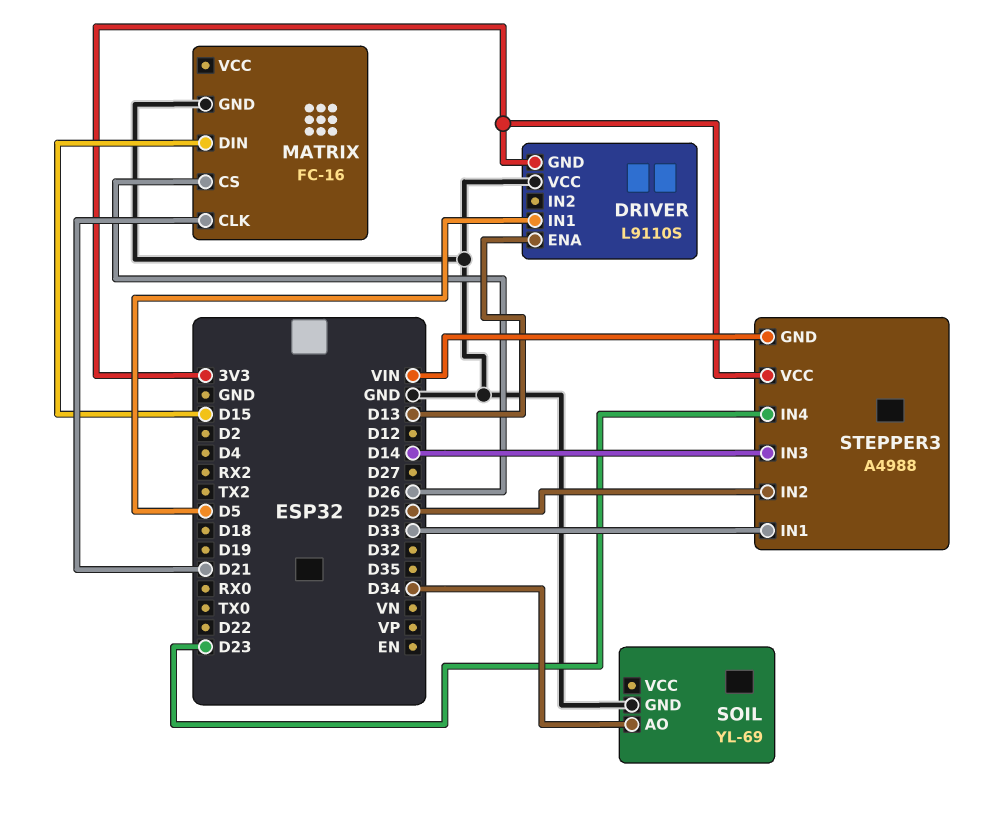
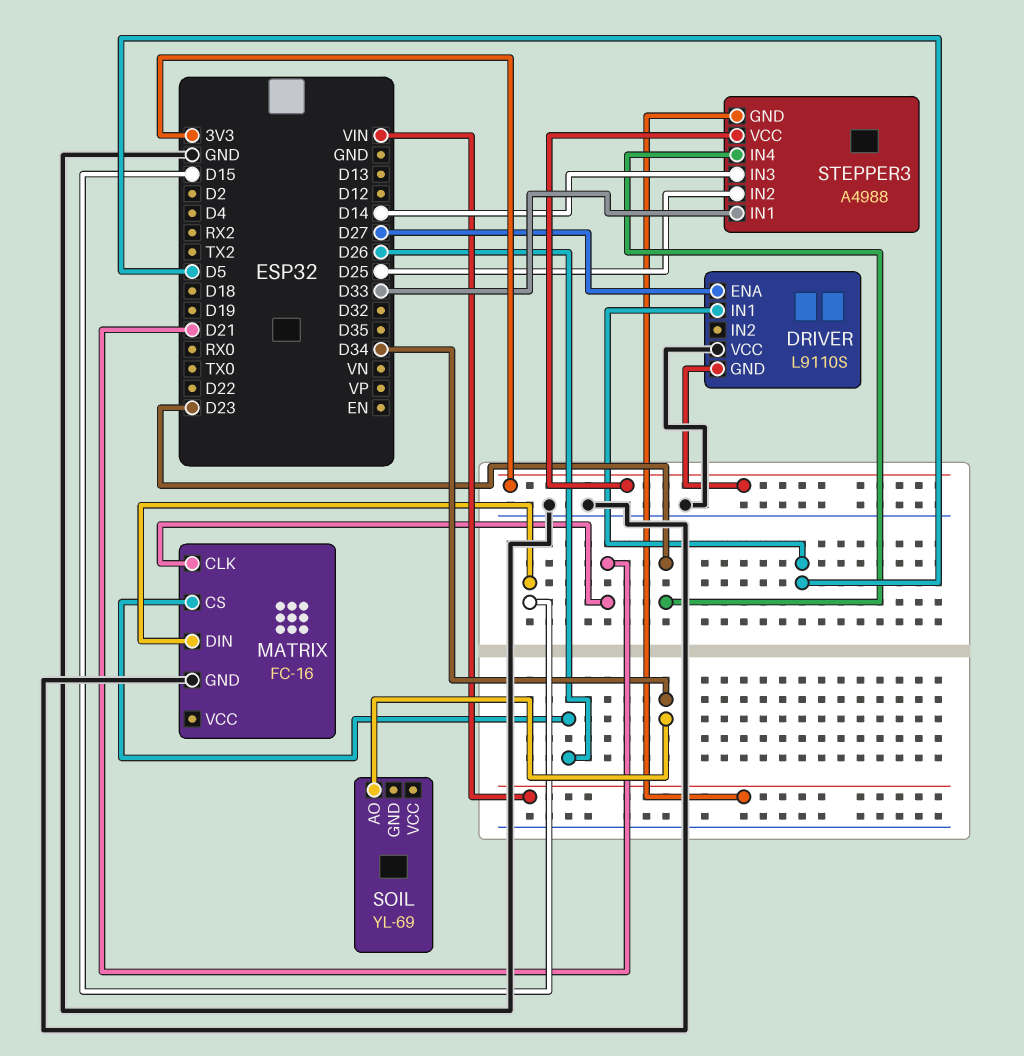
DRIVER pin ENA: D13 -> D27
SOIL pin GND: GND -> none

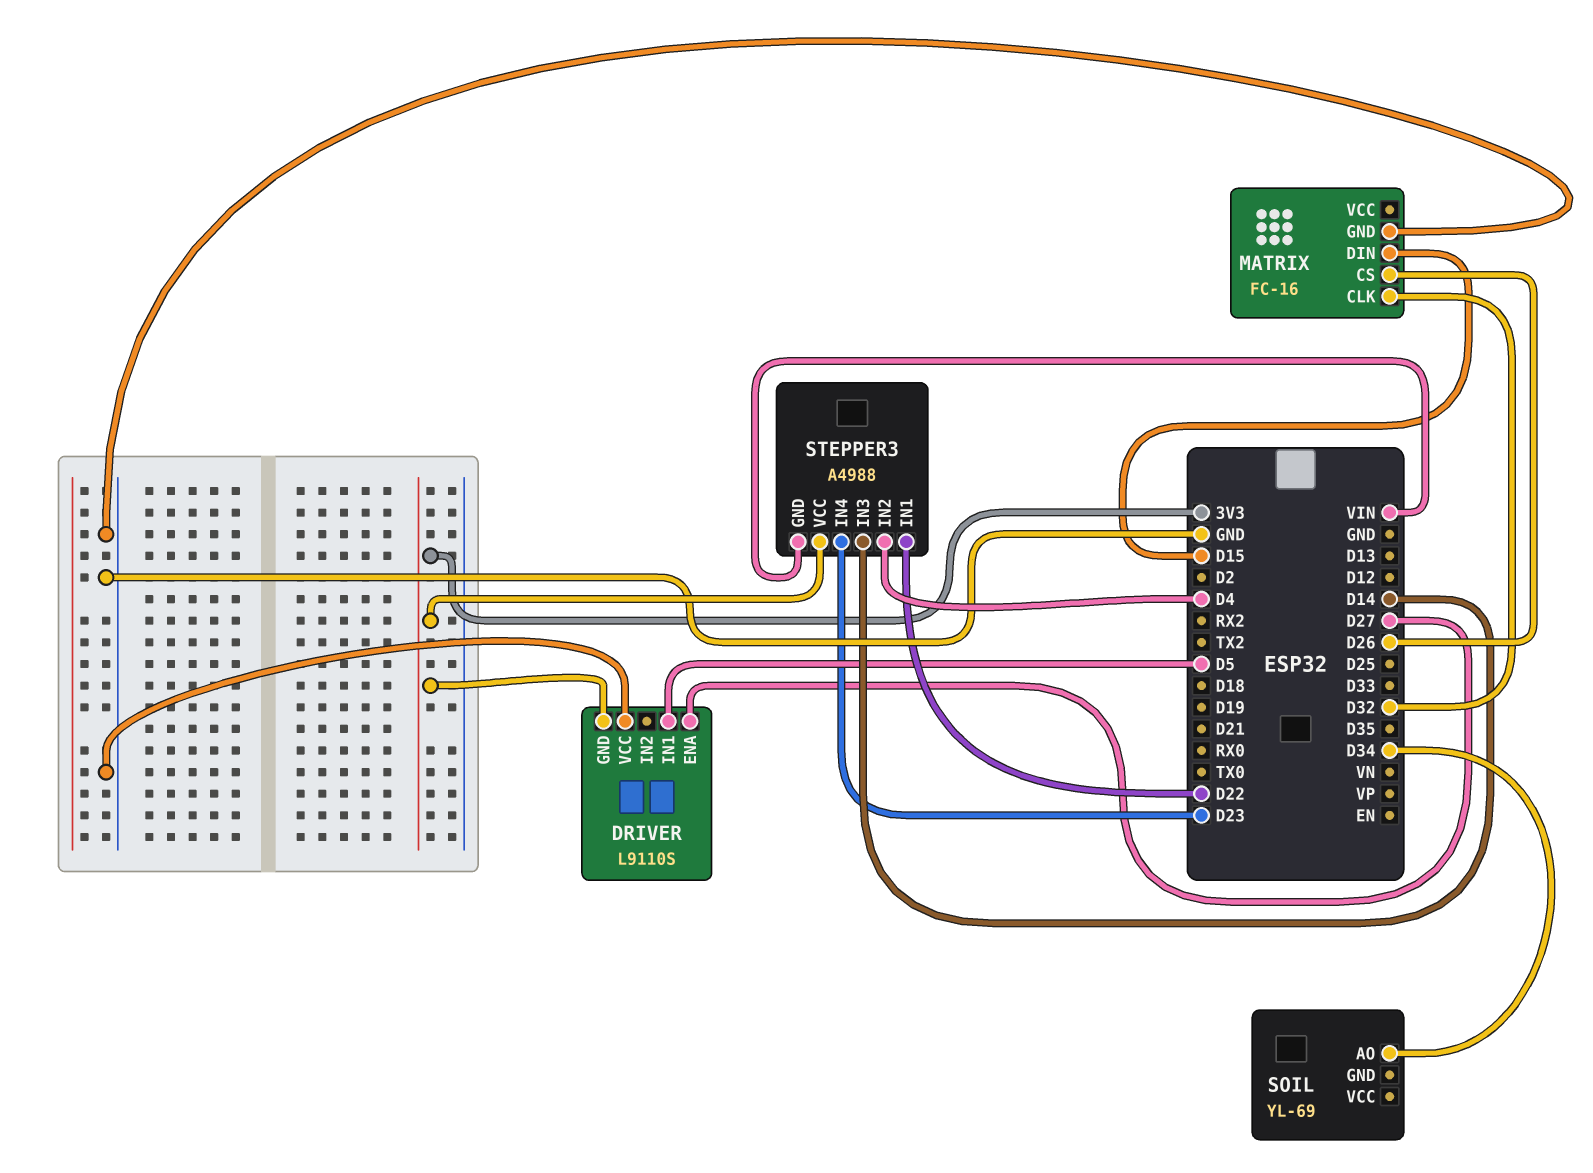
MATRIX pin CLK: D21 -> D32
STEPPER3 pin IN1: D33 -> D22
STEPPER3 pin IN2: D25 -> D4

